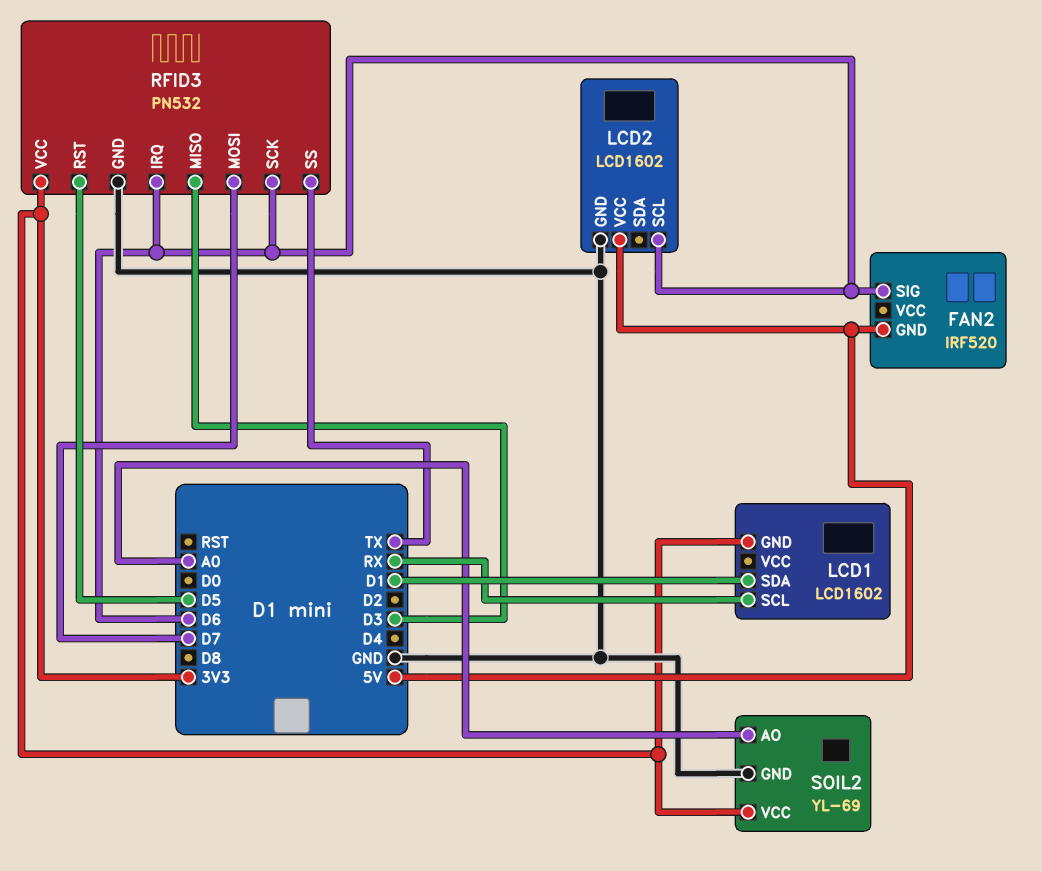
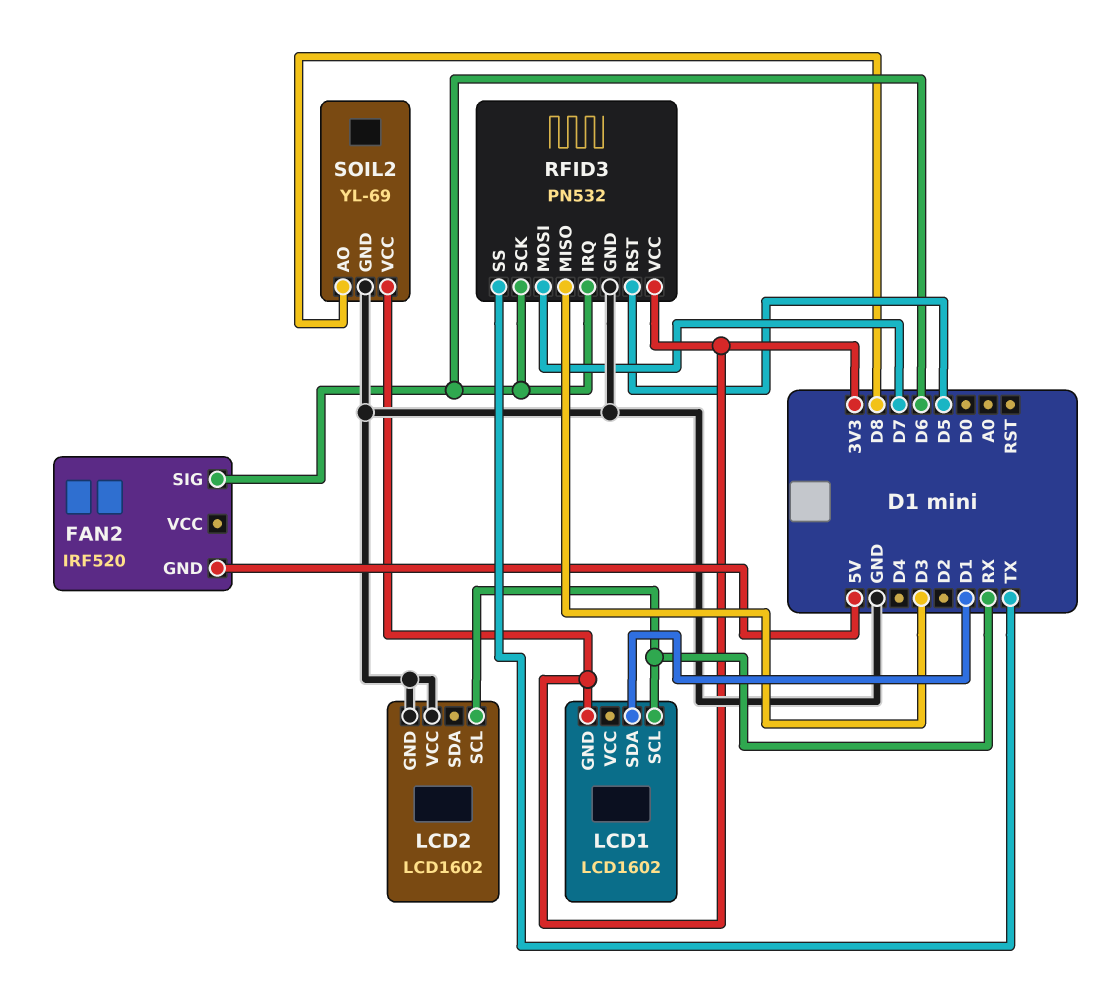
LCD2 pin SCL: D6 -> RX
LCD2 pin VCC: 5V -> GND
SOIL2 pin AO: A0 -> D8

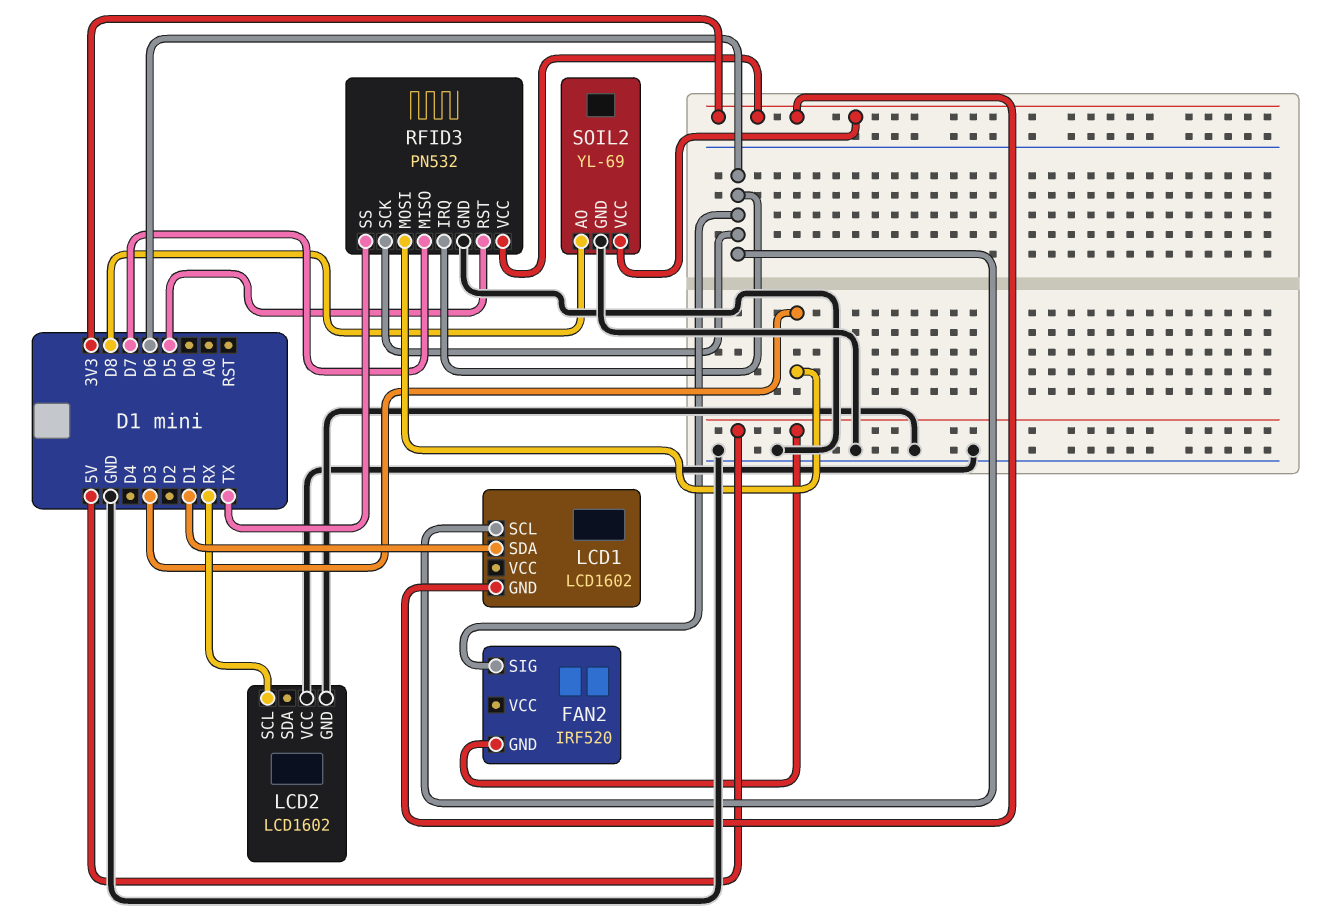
LCD1 pin SCL: RX -> D6
RFID3 pin MISO: D3 -> D7
RFID3 pin MOSI: D7 -> D3

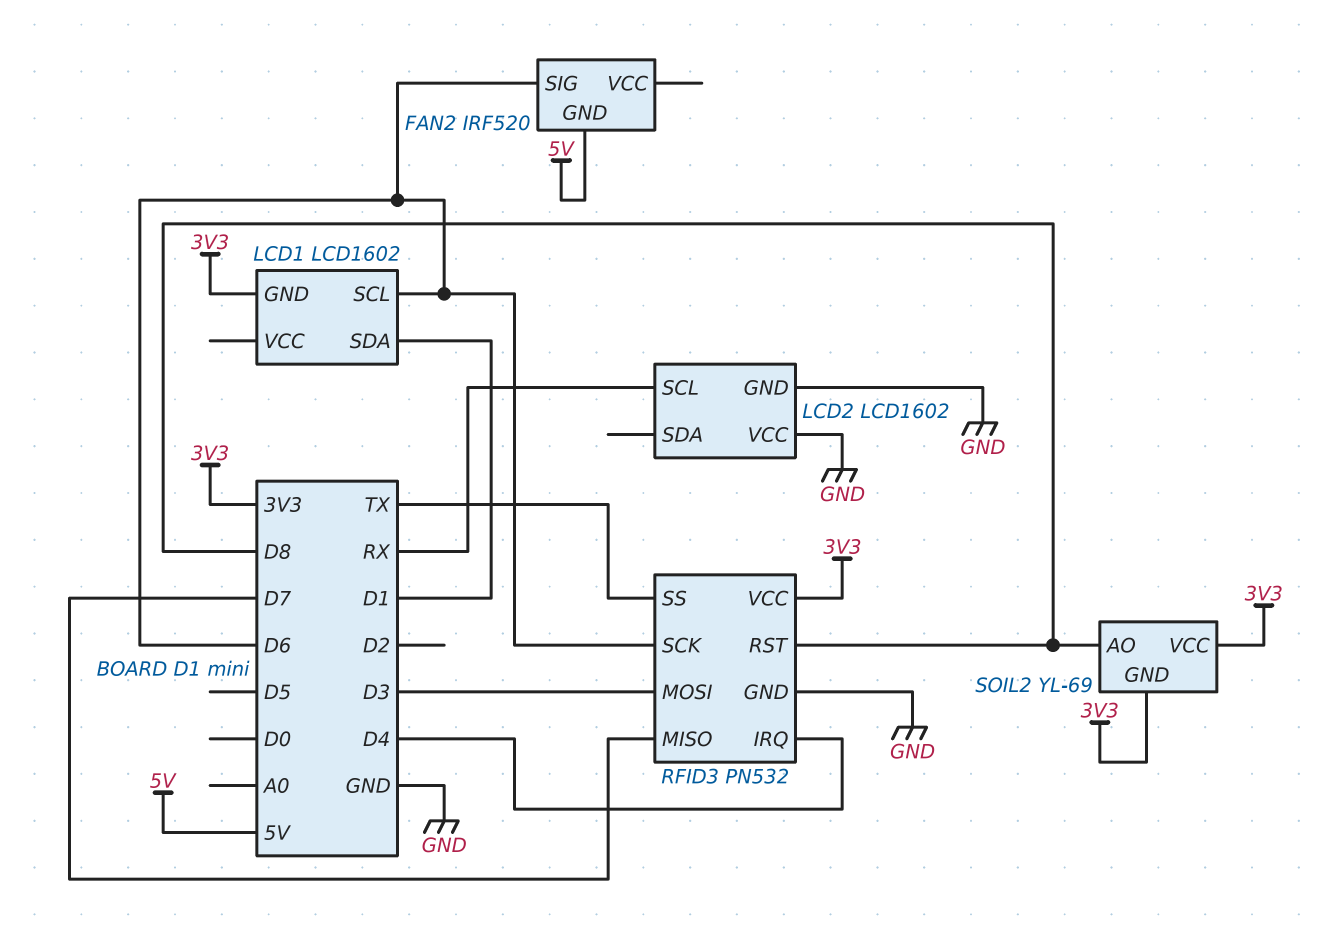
RFID3 pin IRQ: D6 -> D4
RFID3 pin RST: D5 -> D8
SOIL2 pin GND: GND -> 3V3

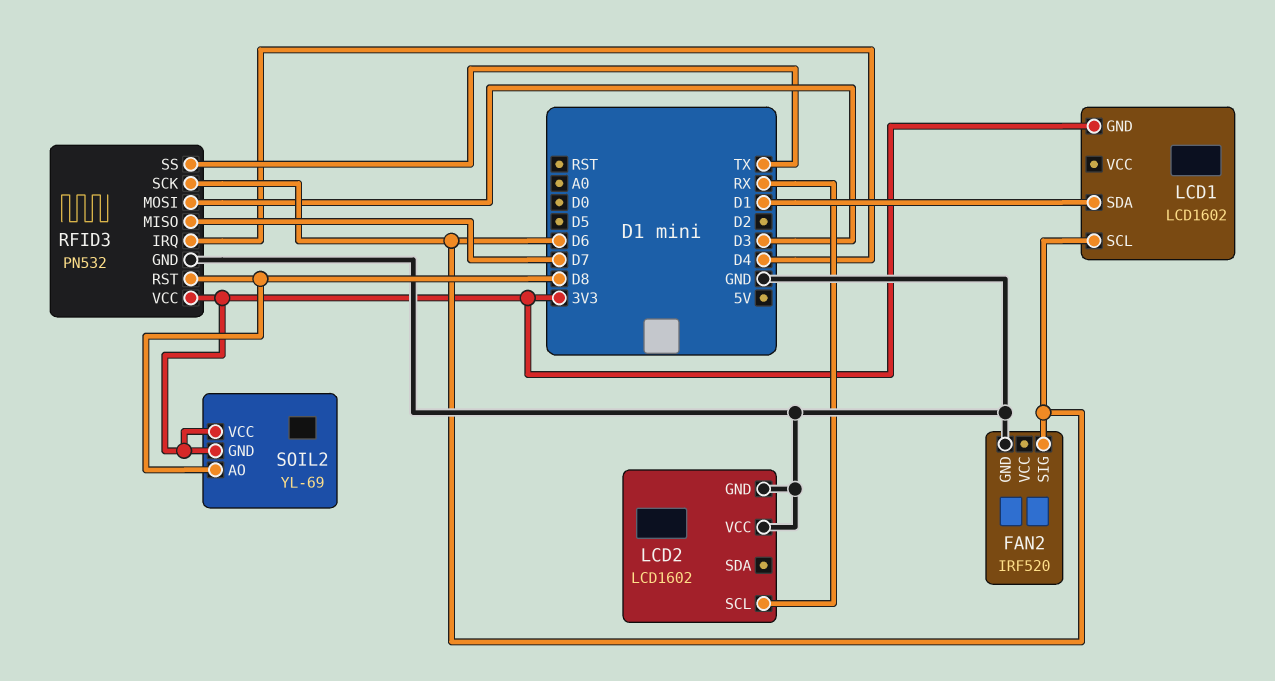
FAN2 pin GND: 5V -> GND

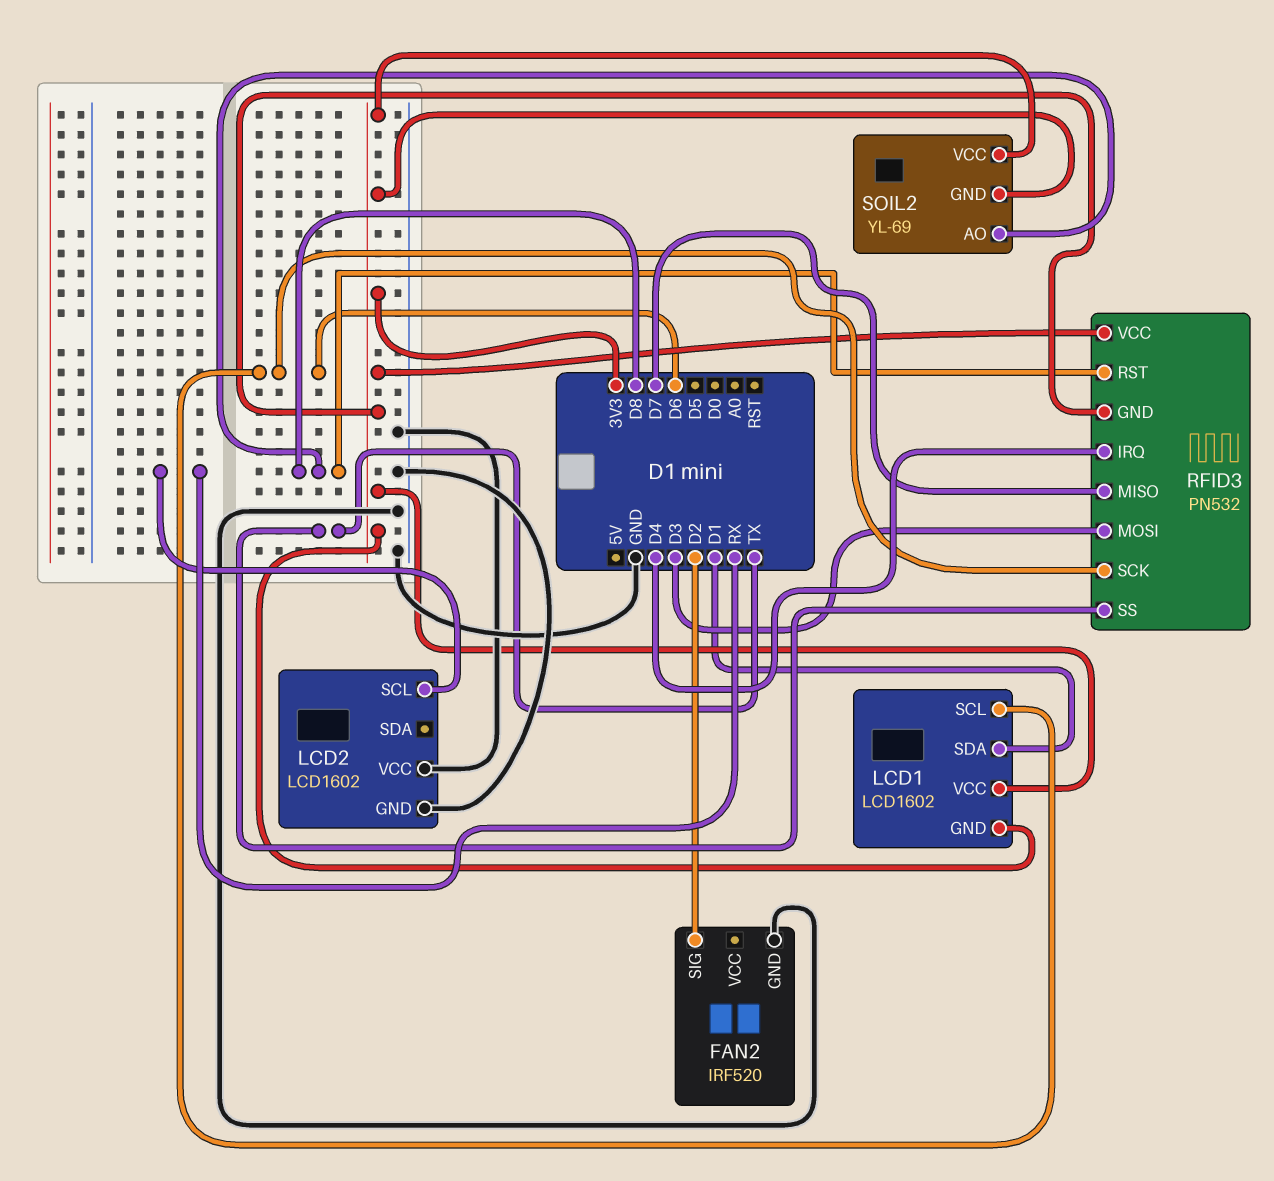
FAN2 pin SIG: D6 -> D2
LCD1 pin VCC: none -> 3V3
RFID3 pin GND: GND -> 3V3

